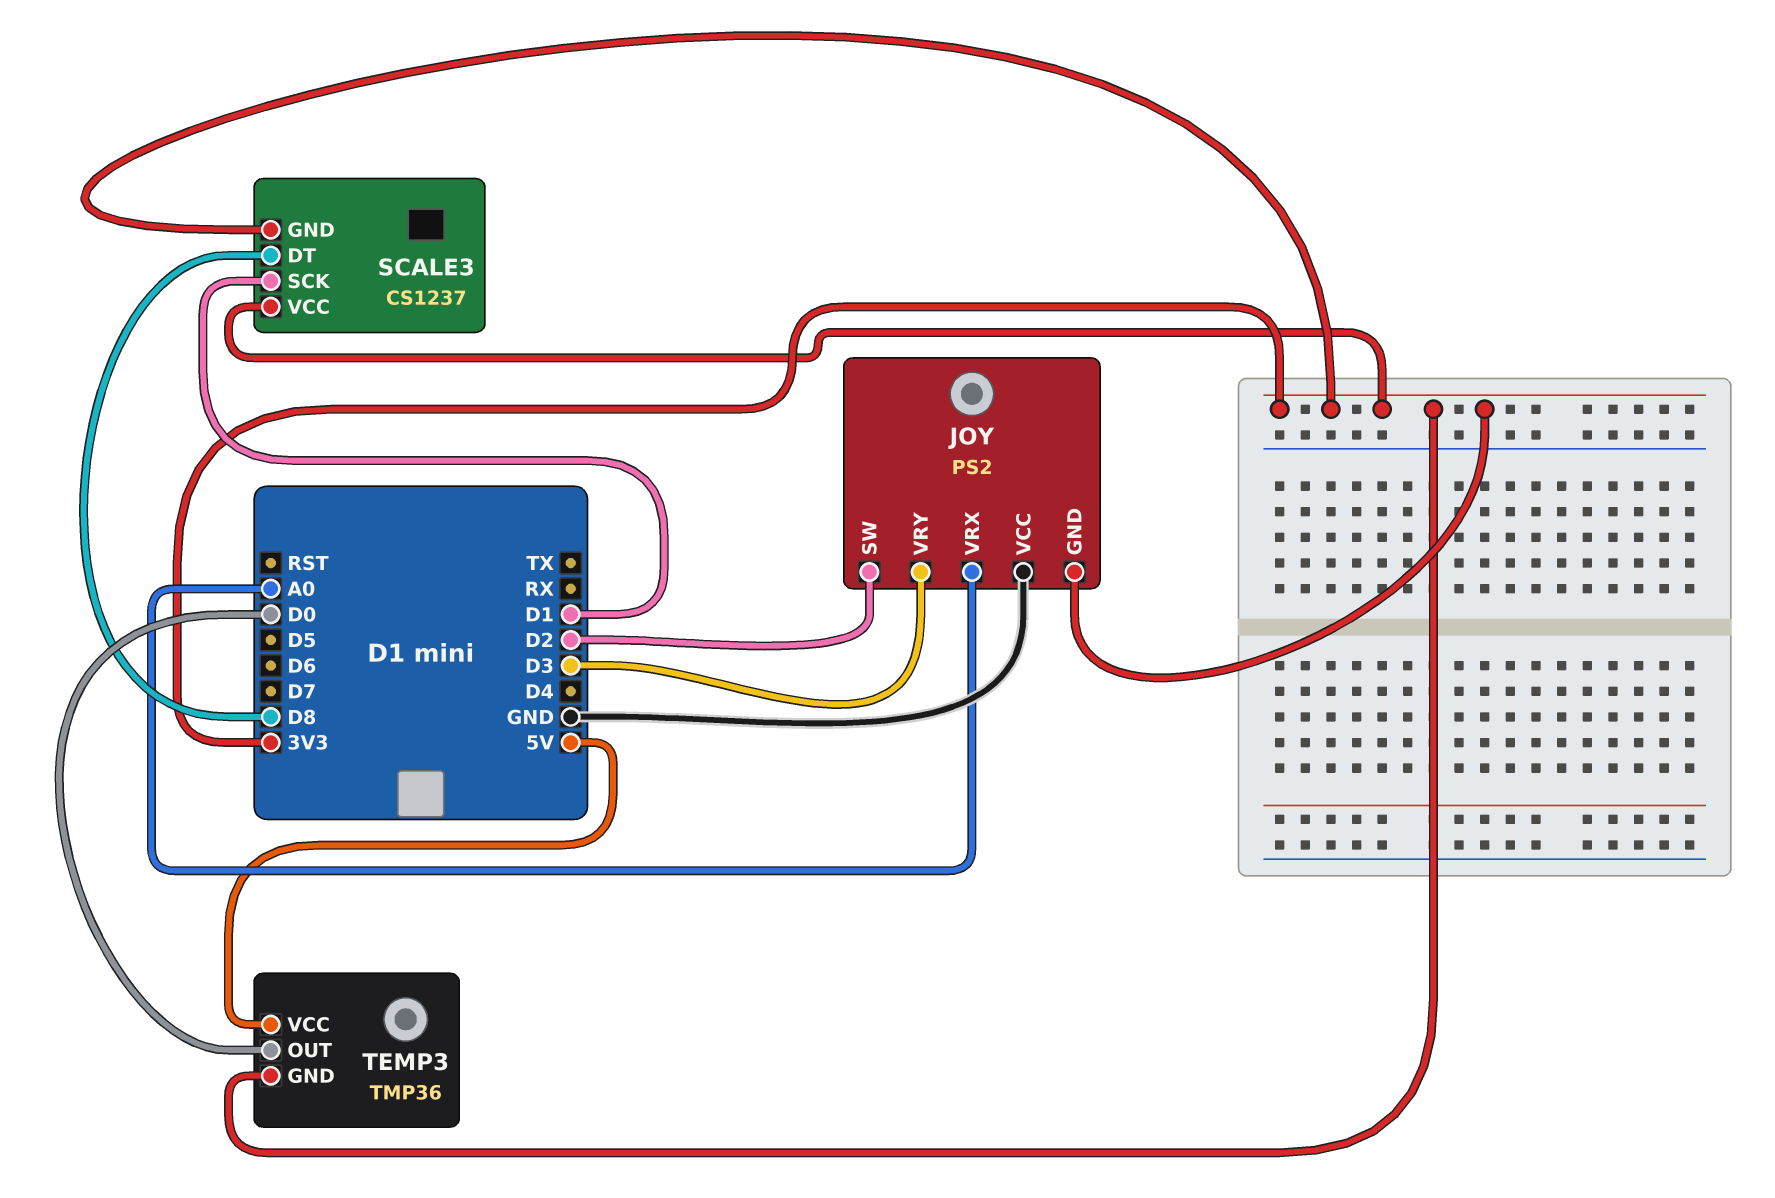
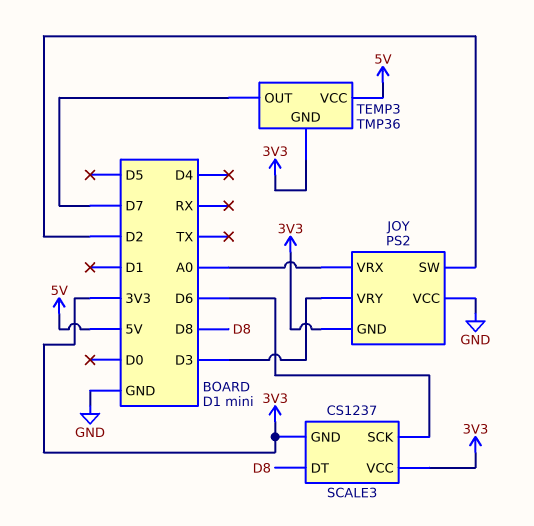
SCALE3 pin SCK: D1 -> D6
TEMP3 pin OUT: D0 -> D7

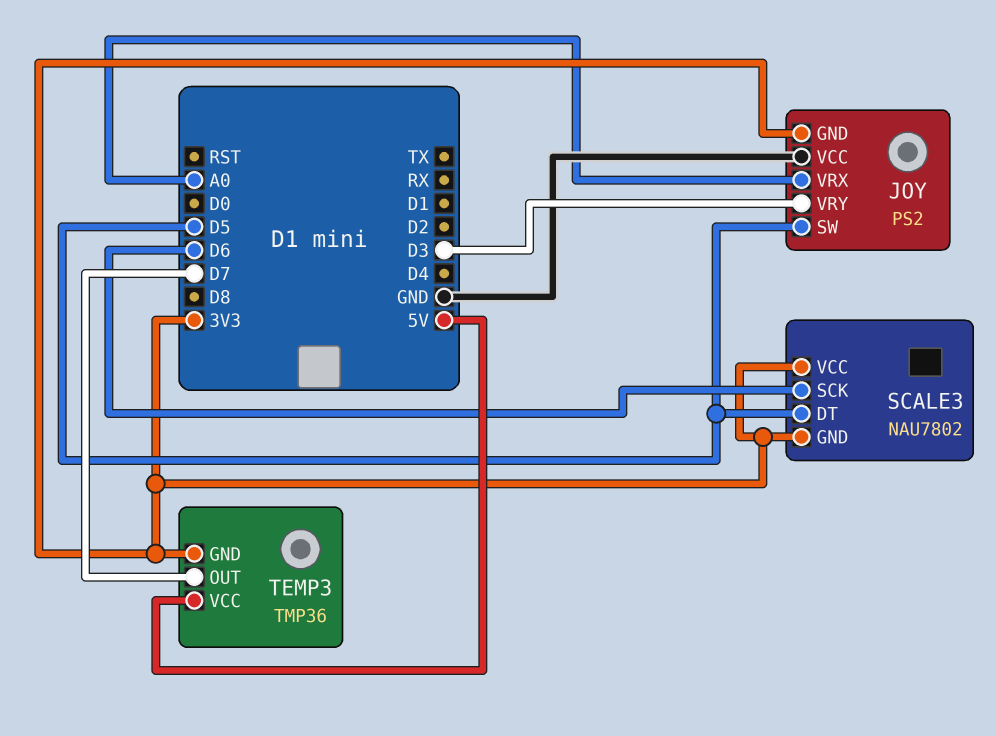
JOY pin SW: D2 -> D5
SCALE3: CS1237 -> NAU7802
SCALE3 pin DT: D8 -> D5

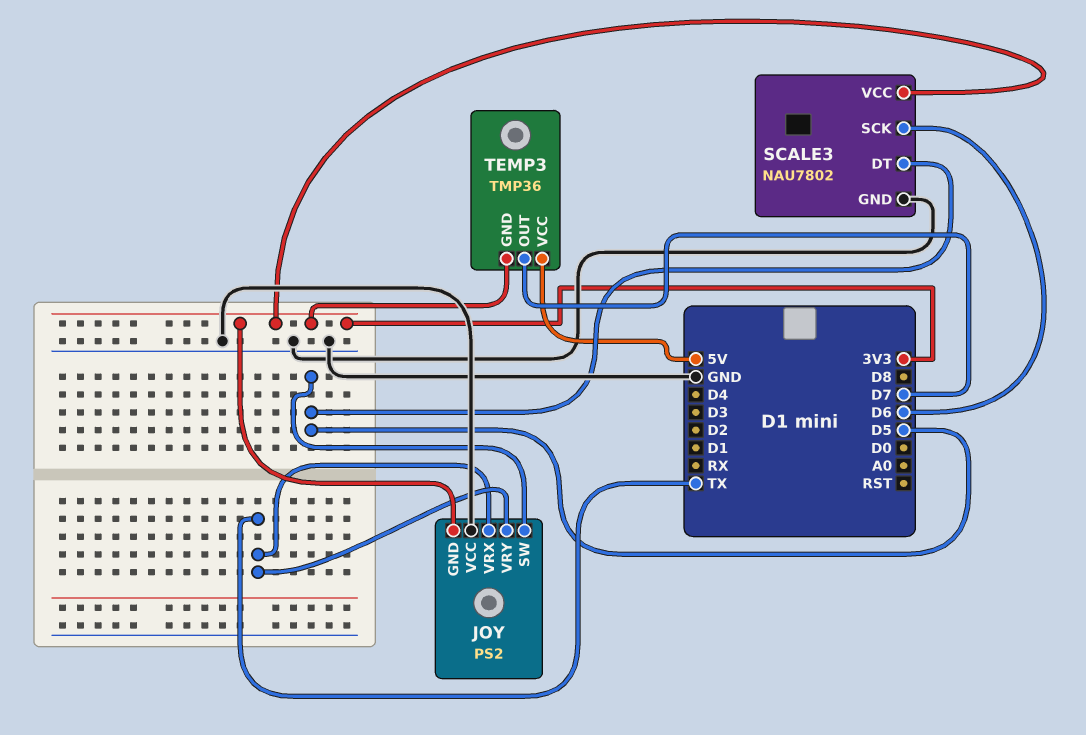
JOY pin VRX: A0 -> TX
JOY pin VRY: D3 -> TX
SCALE3 pin GND: 3V3 -> GND

